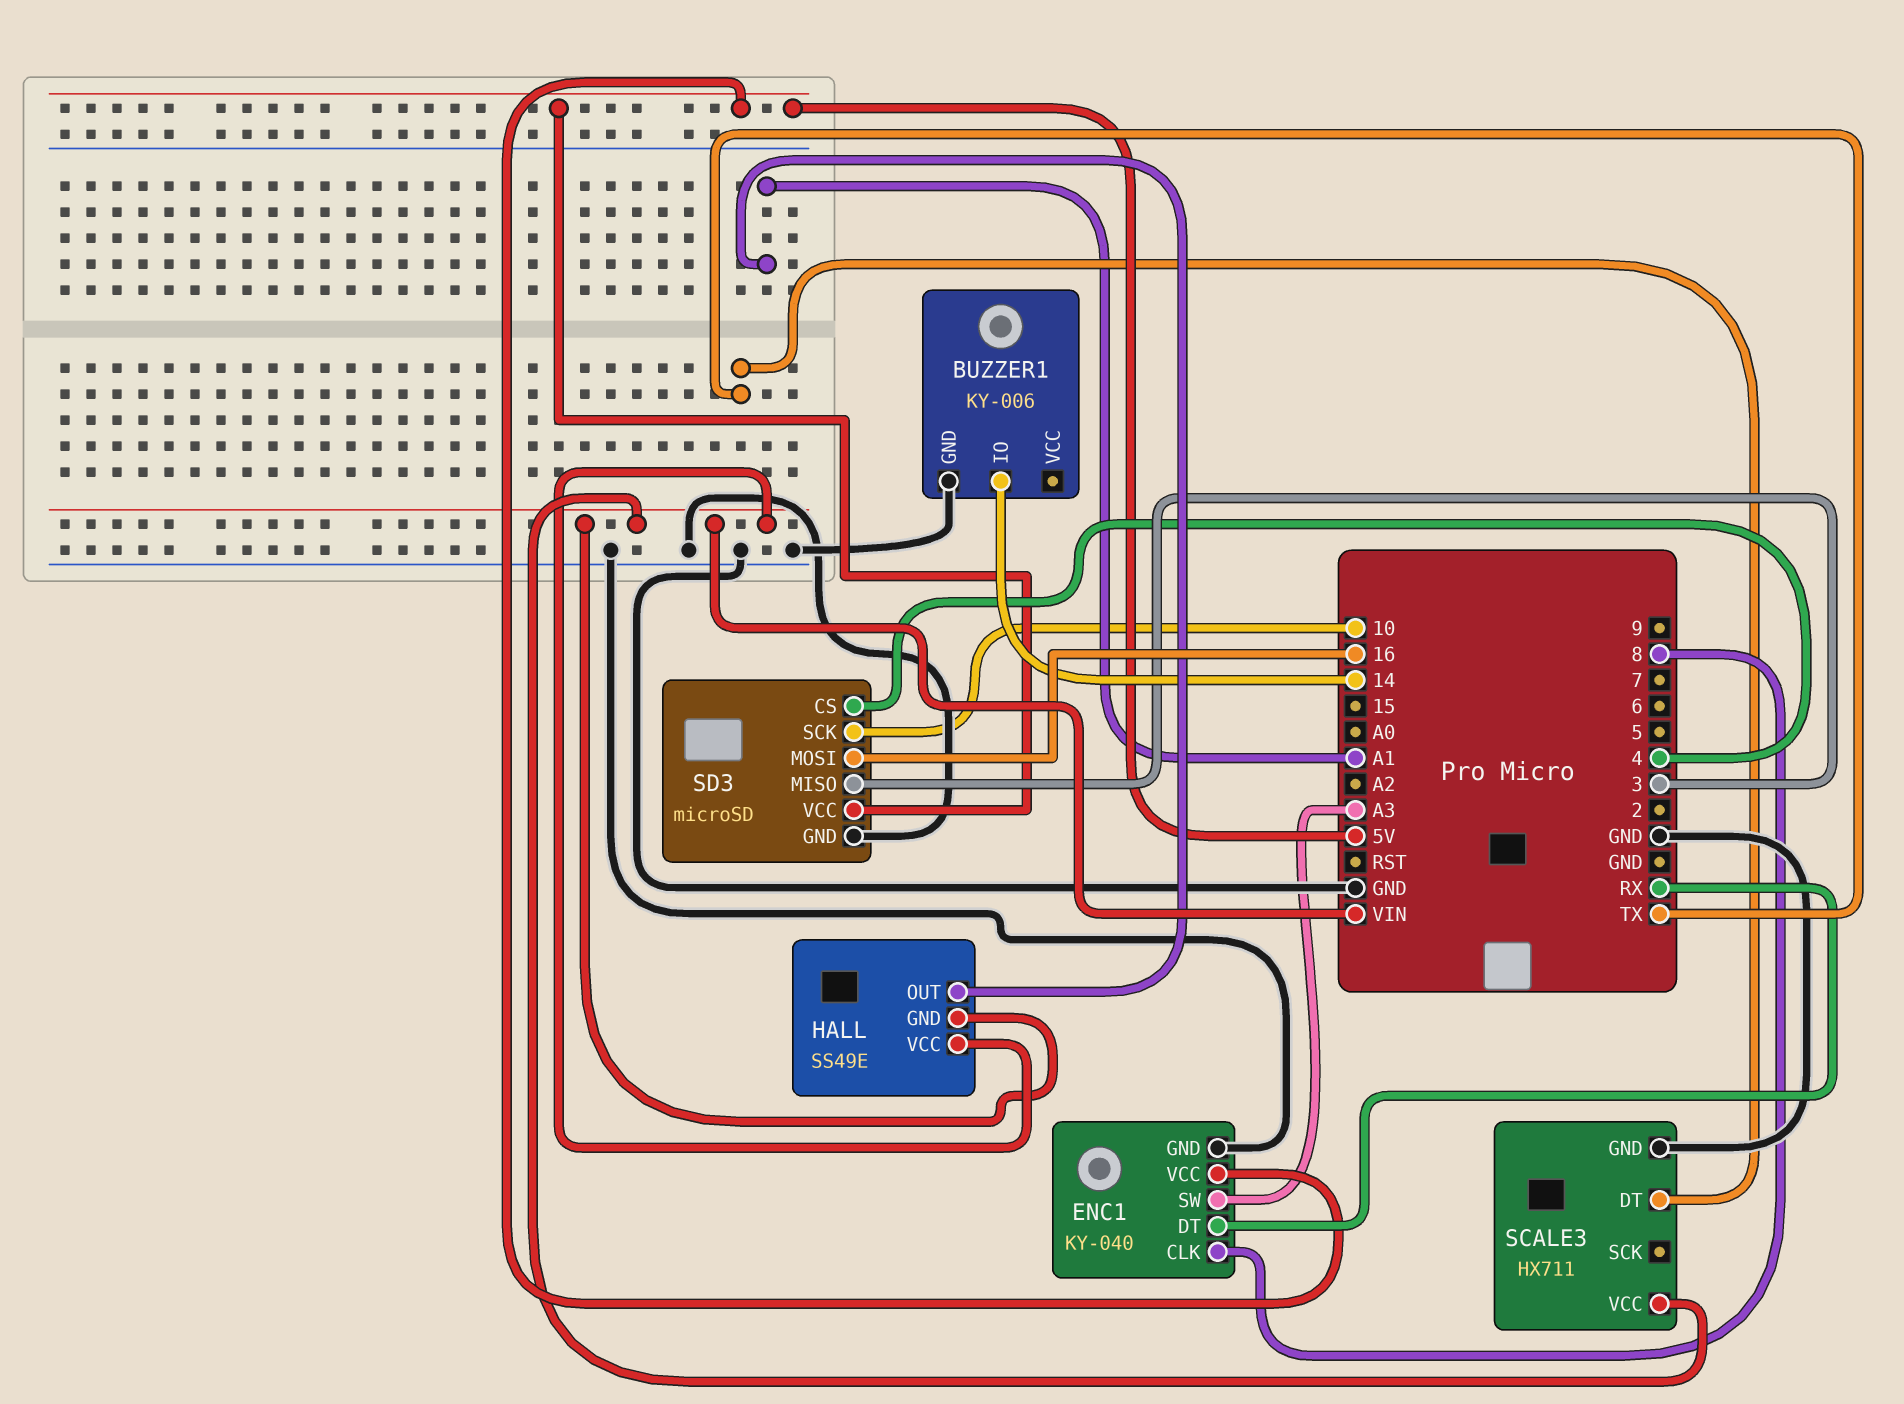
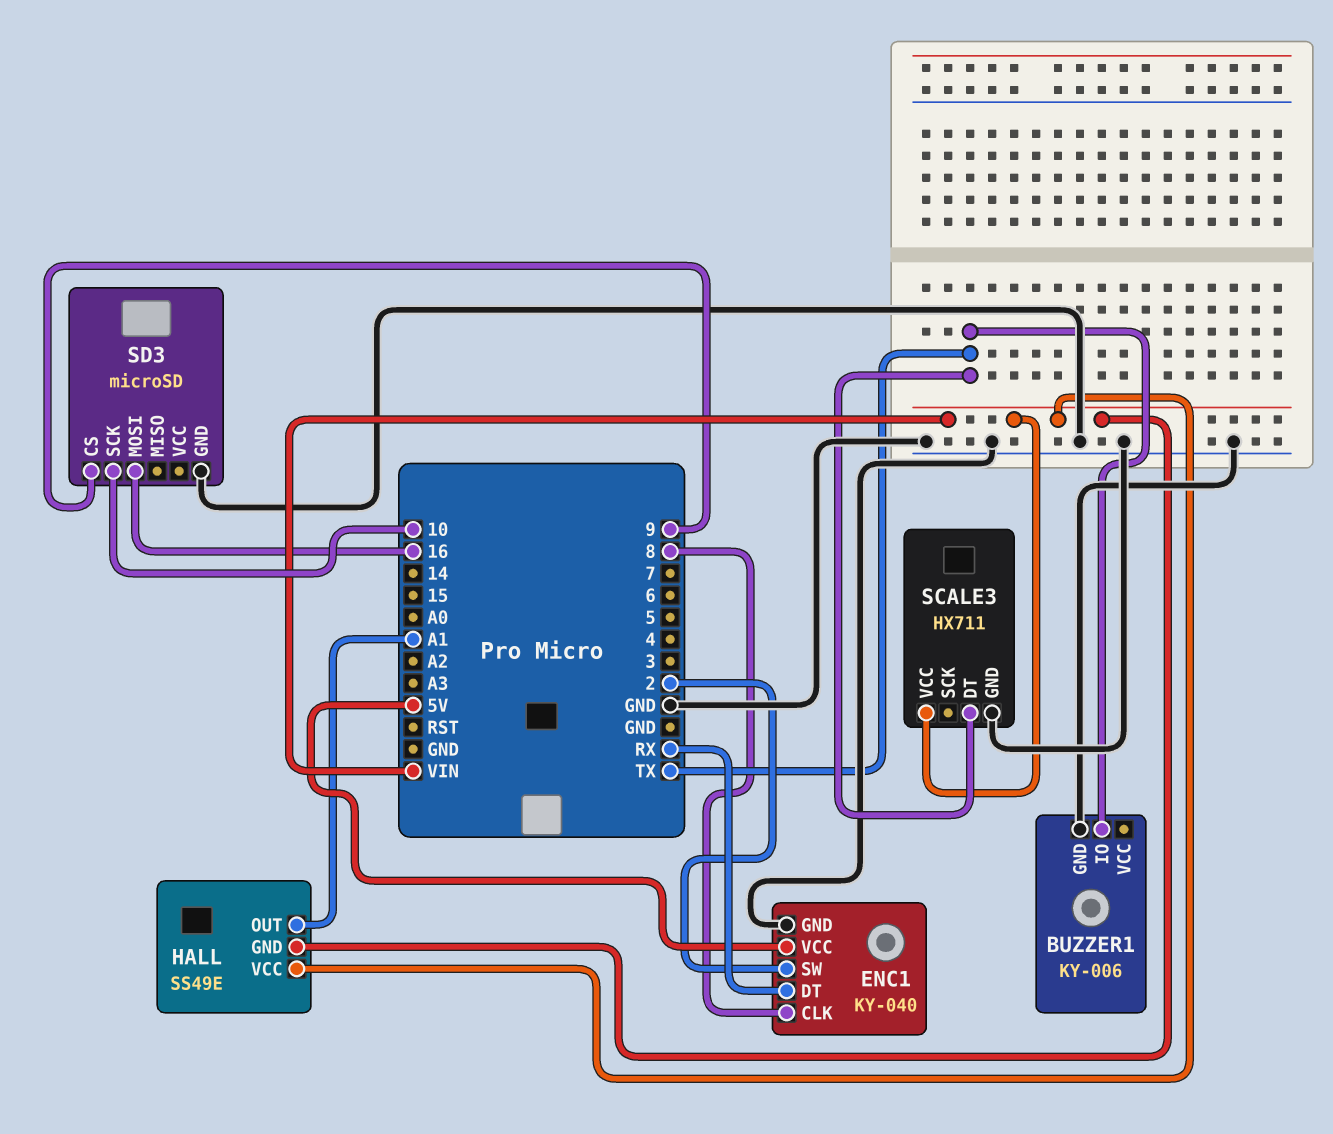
BUZZER1 pin IO: 14 -> TX
ENC1 pin SW: A3 -> 2
SD3 pin CS: 4 -> 9
SD3 pin MISO: 3 -> none
SD3 pin VCC: 5V -> none

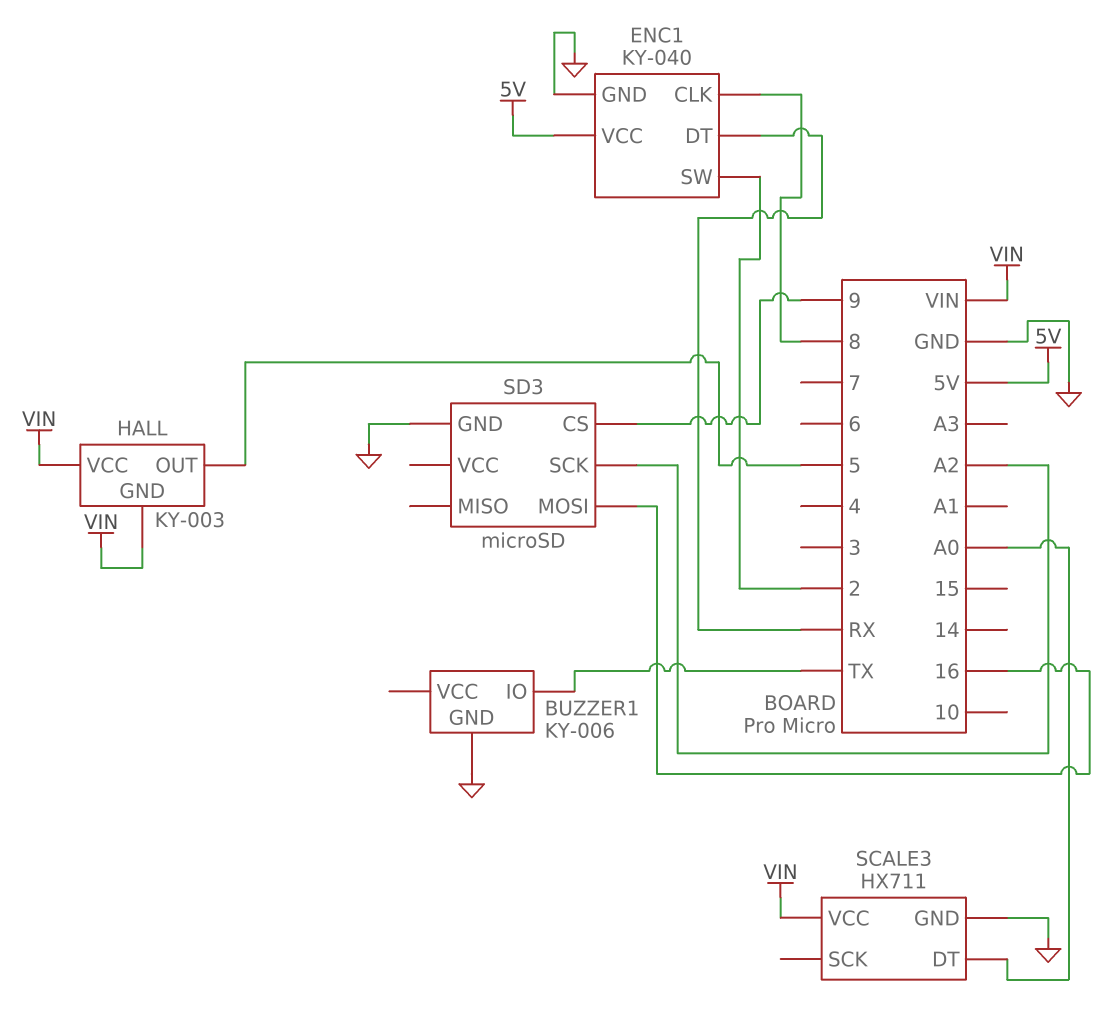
HALL: SS49E -> KY-003
HALL pin OUT: A1 -> 5
SCALE3 pin DT: TX -> A0
SD3 pin SCK: 10 -> A2

